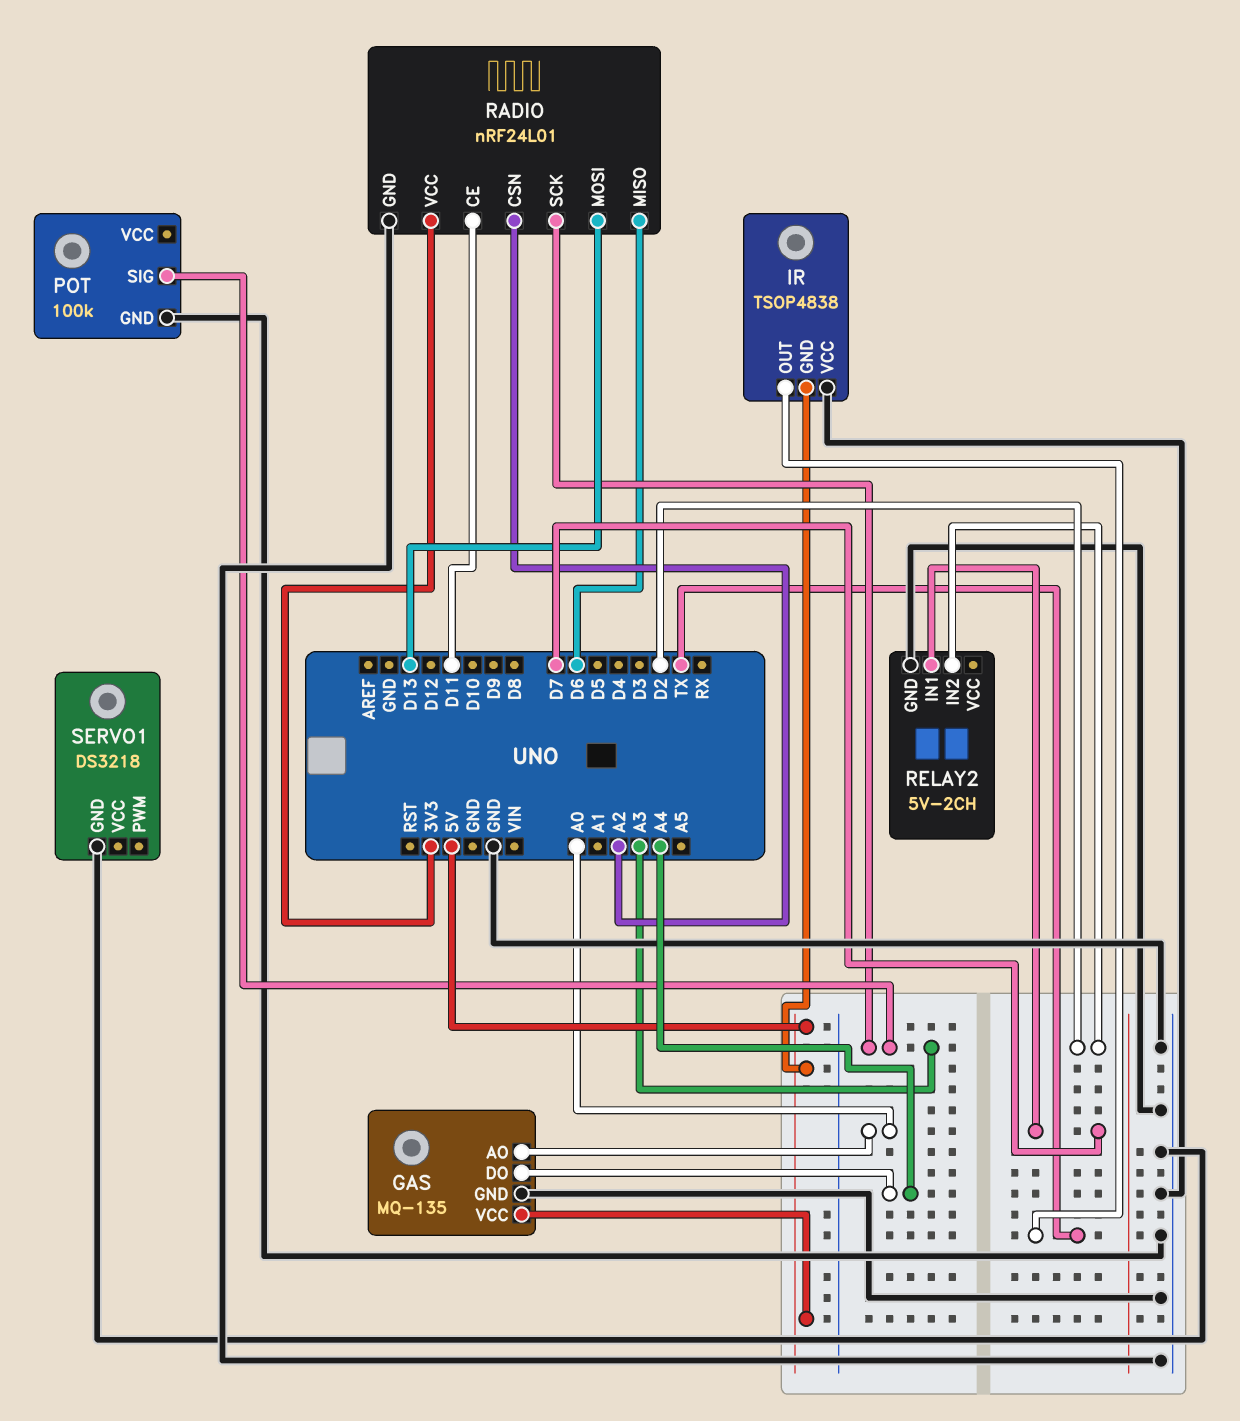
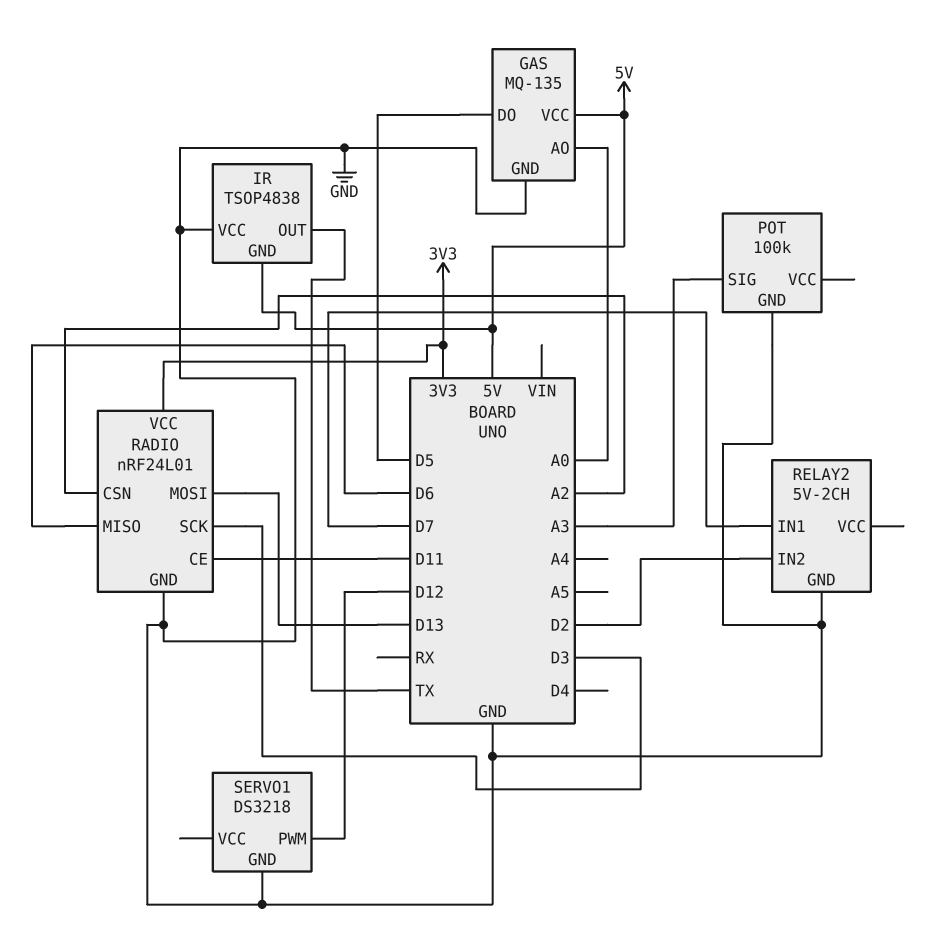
GAS pin DO: A4 -> D5
RADIO pin SCK: A3 -> D3
SERVO1 pin PWM: none -> D12

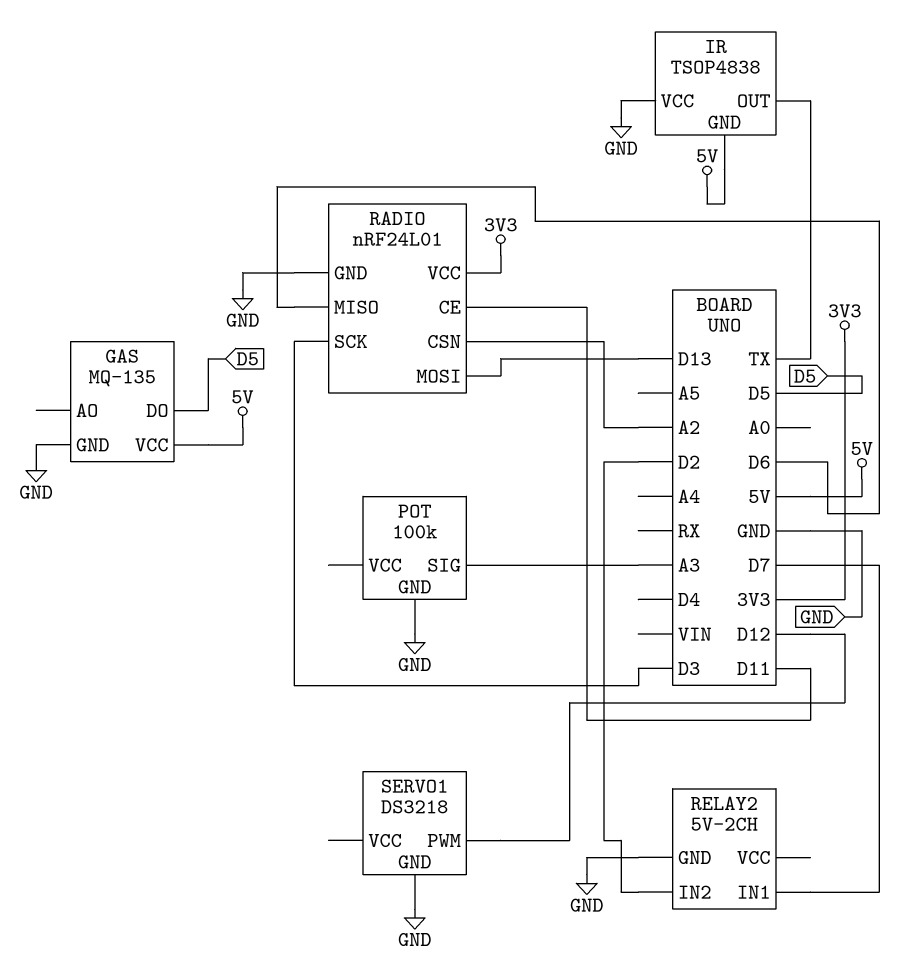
GAS pin AO: A0 -> none

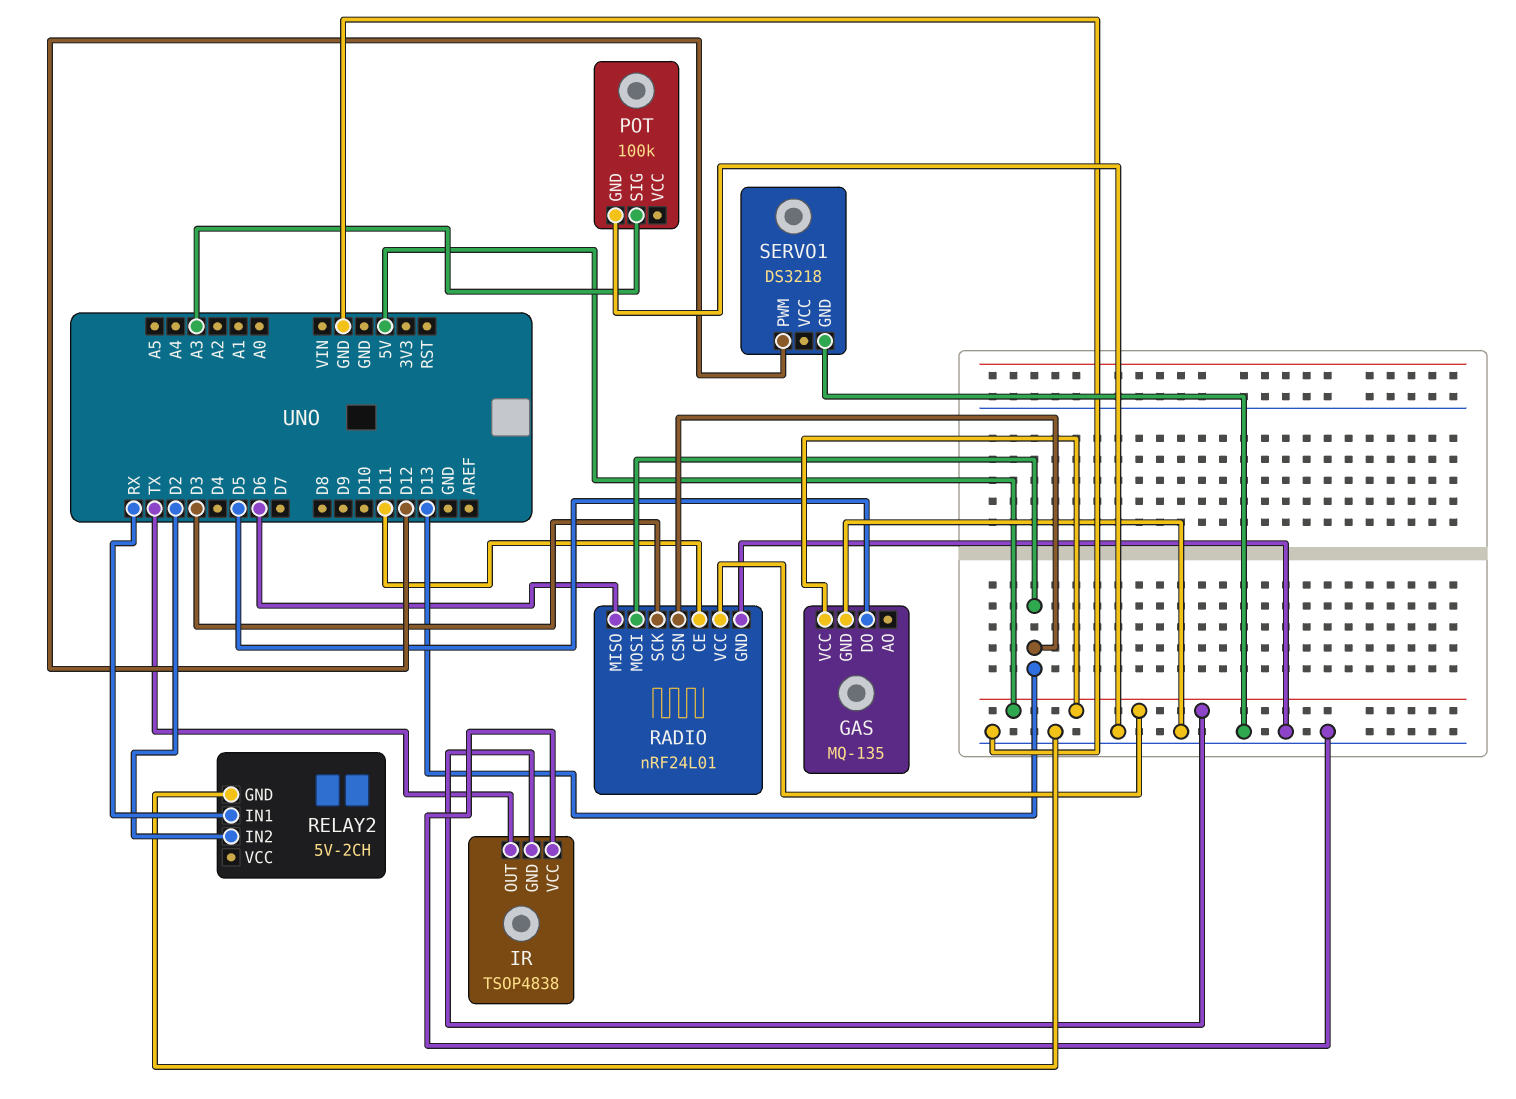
RADIO pin CSN: A2 -> D13
RADIO pin VCC: 3V3 -> 5V
RELAY2 pin IN1: D7 -> RX

